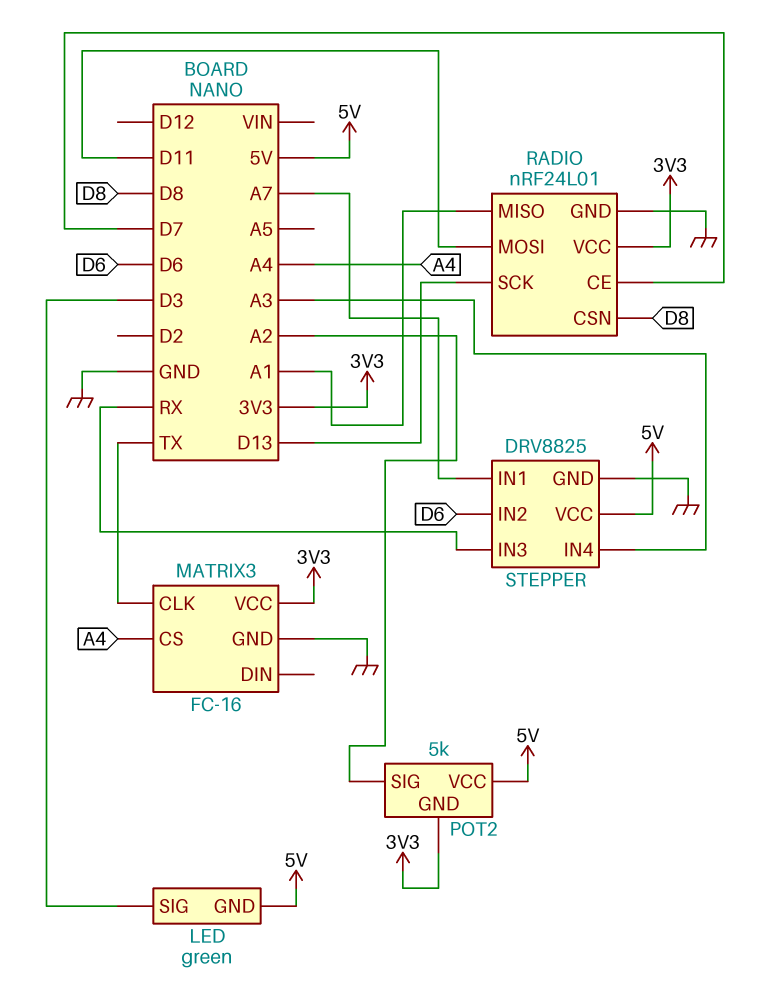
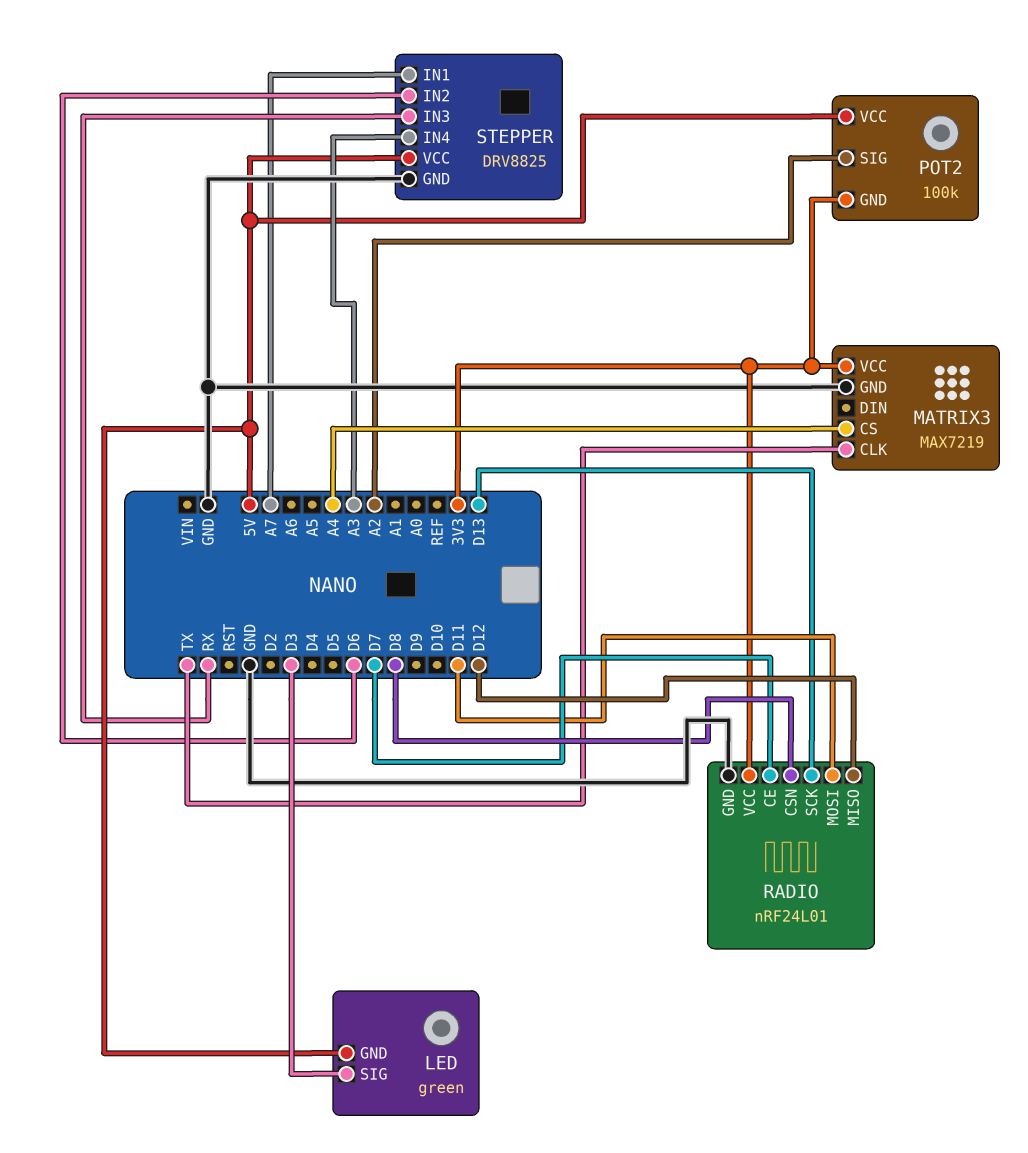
MATRIX3: FC-16 -> MAX7219
POT2: 5k -> 100k
RADIO pin MISO: A1 -> D12

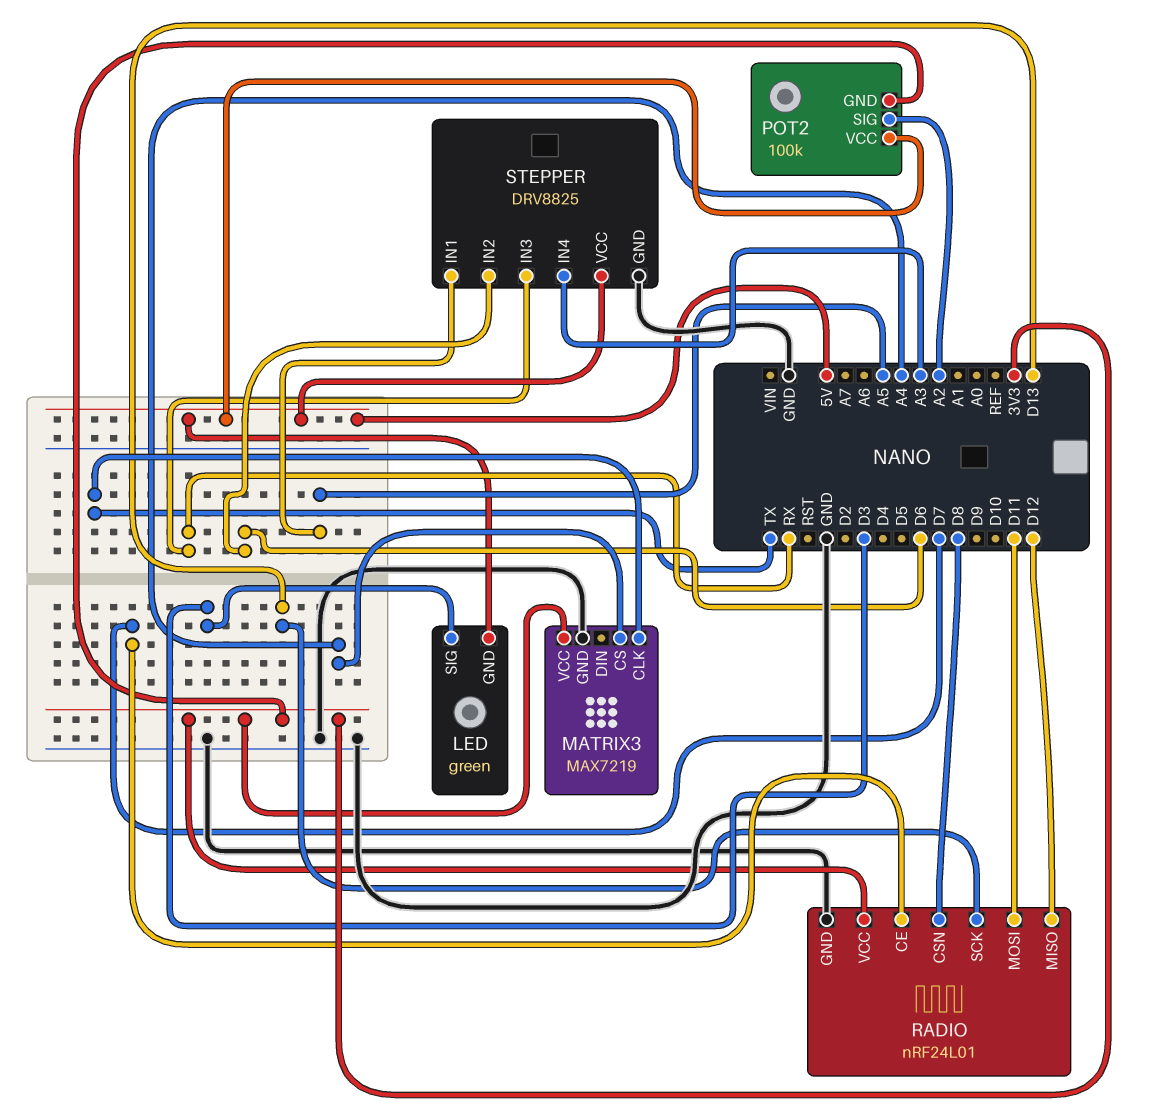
STEPPER pin IN1: A7 -> A5

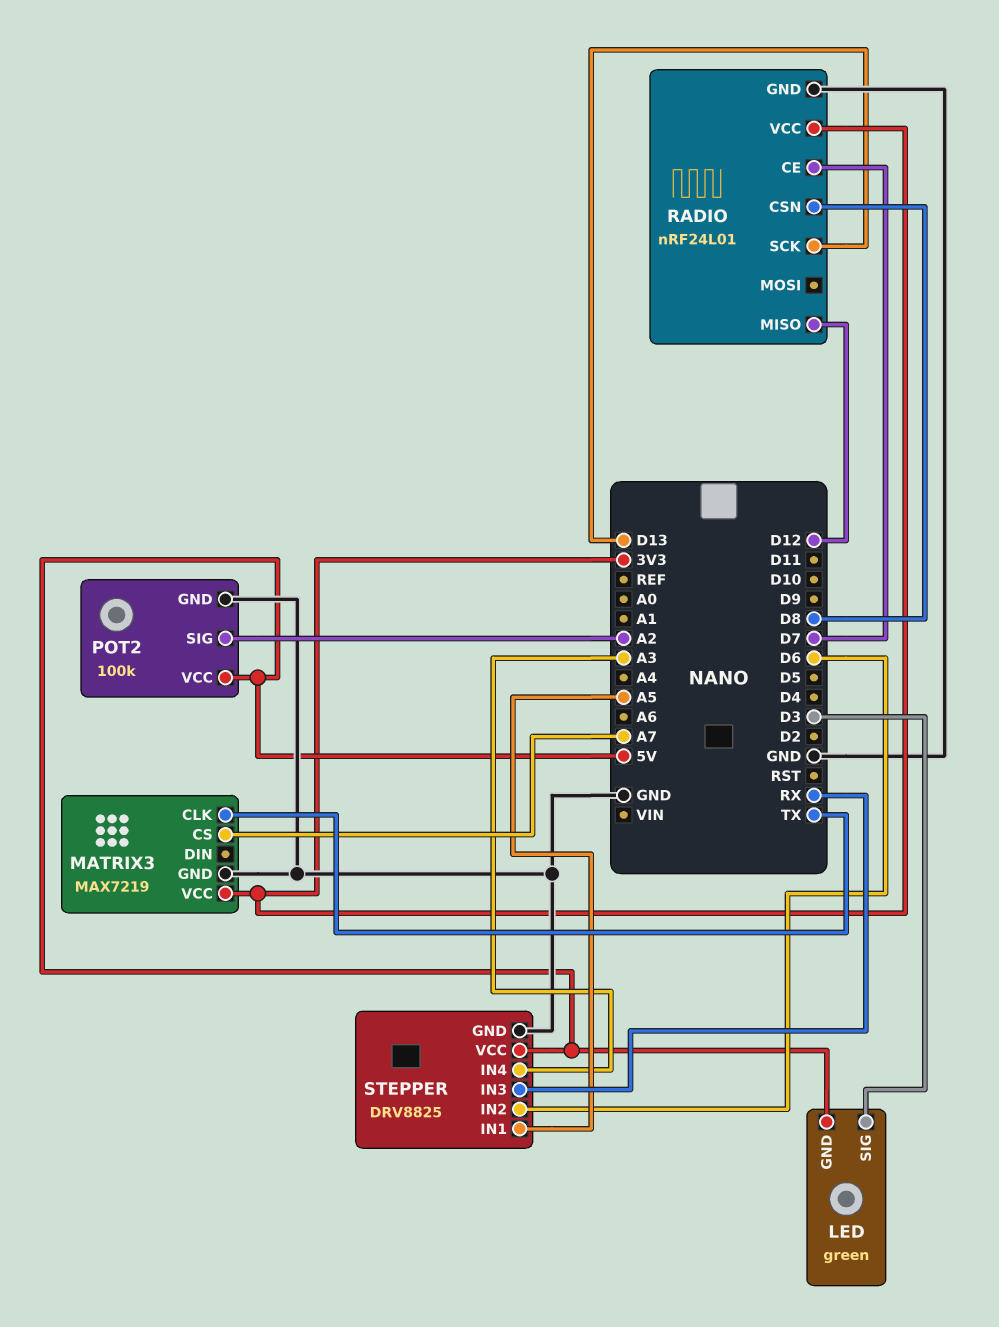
MATRIX3 pin CS: A4 -> A7
POT2 pin GND: 3V3 -> GND
RADIO pin MOSI: D11 -> none

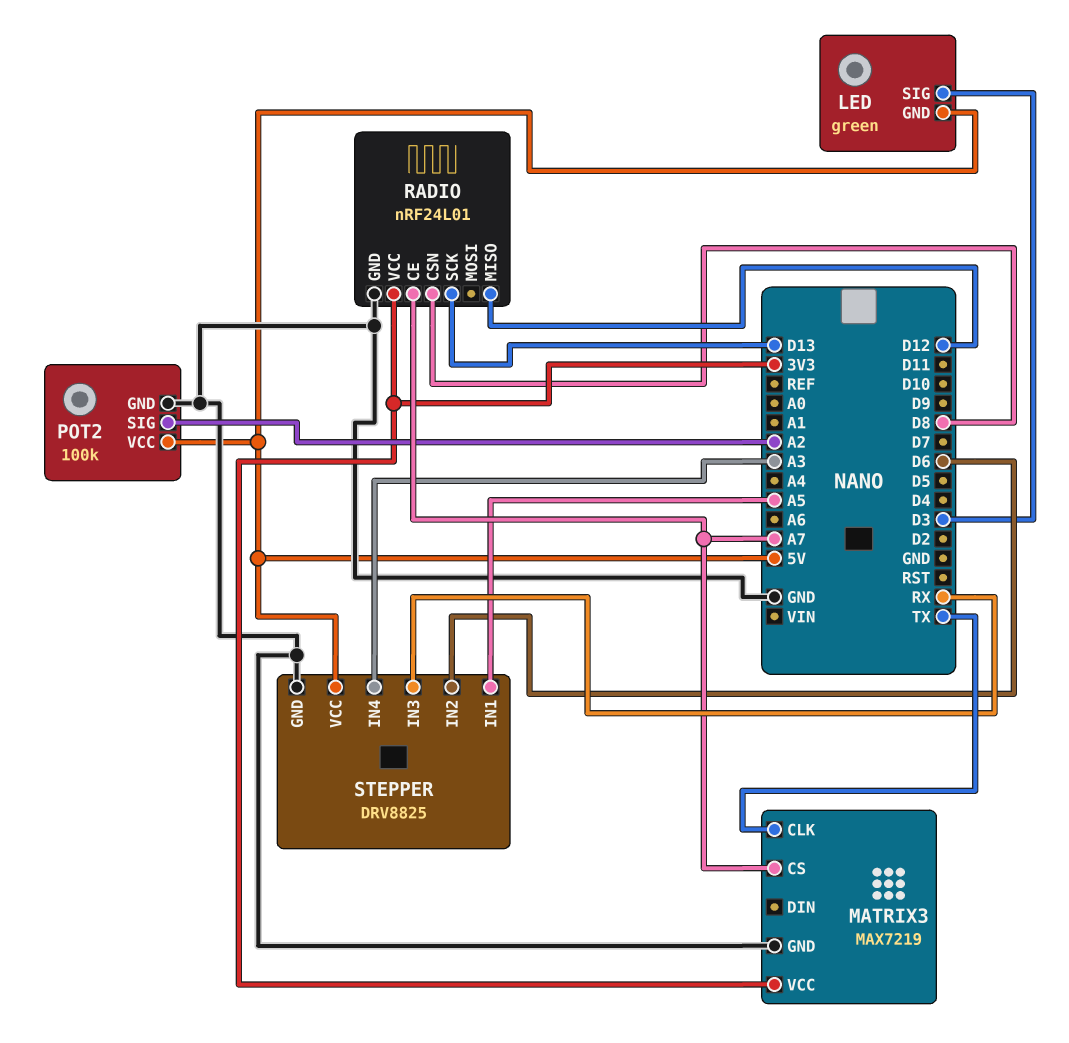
RADIO pin CE: D7 -> A7

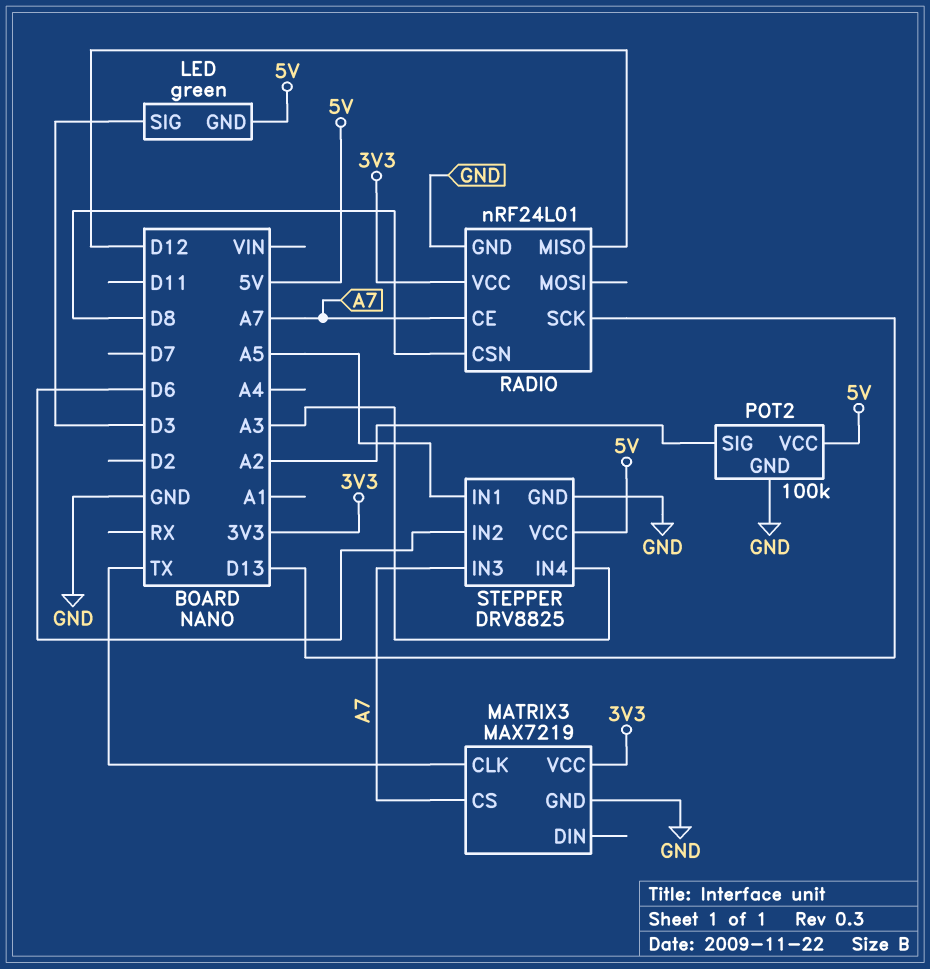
STEPPER pin IN3: RX -> A7

